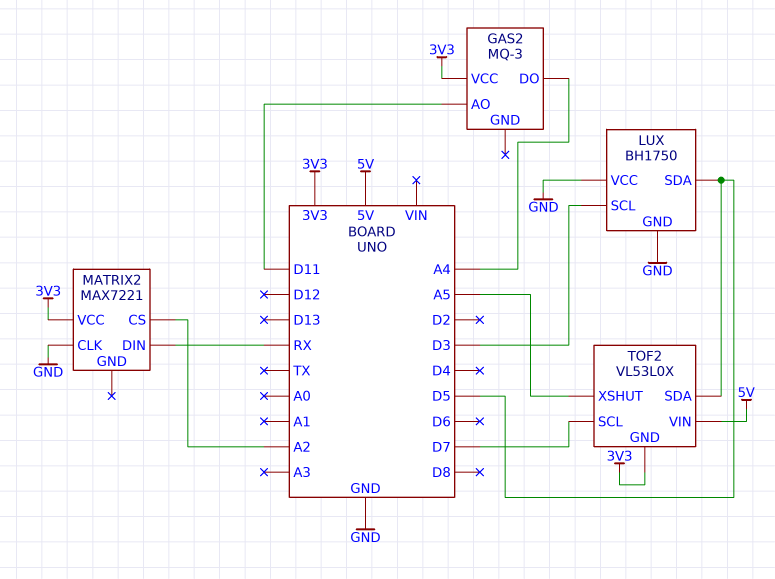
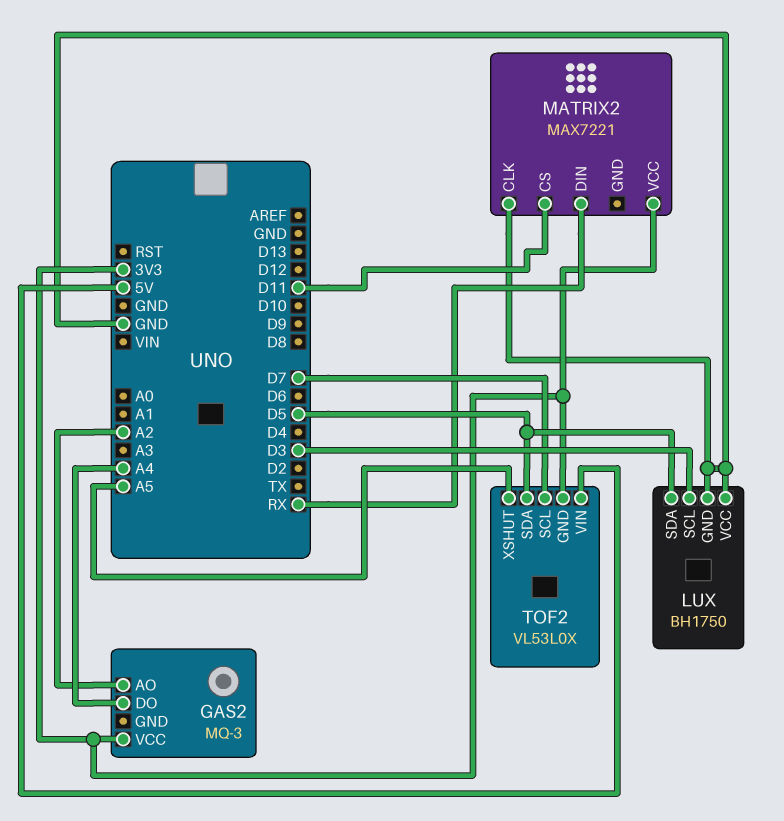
GAS2 pin AO: D11 -> A2
MATRIX2 pin CS: A2 -> D11

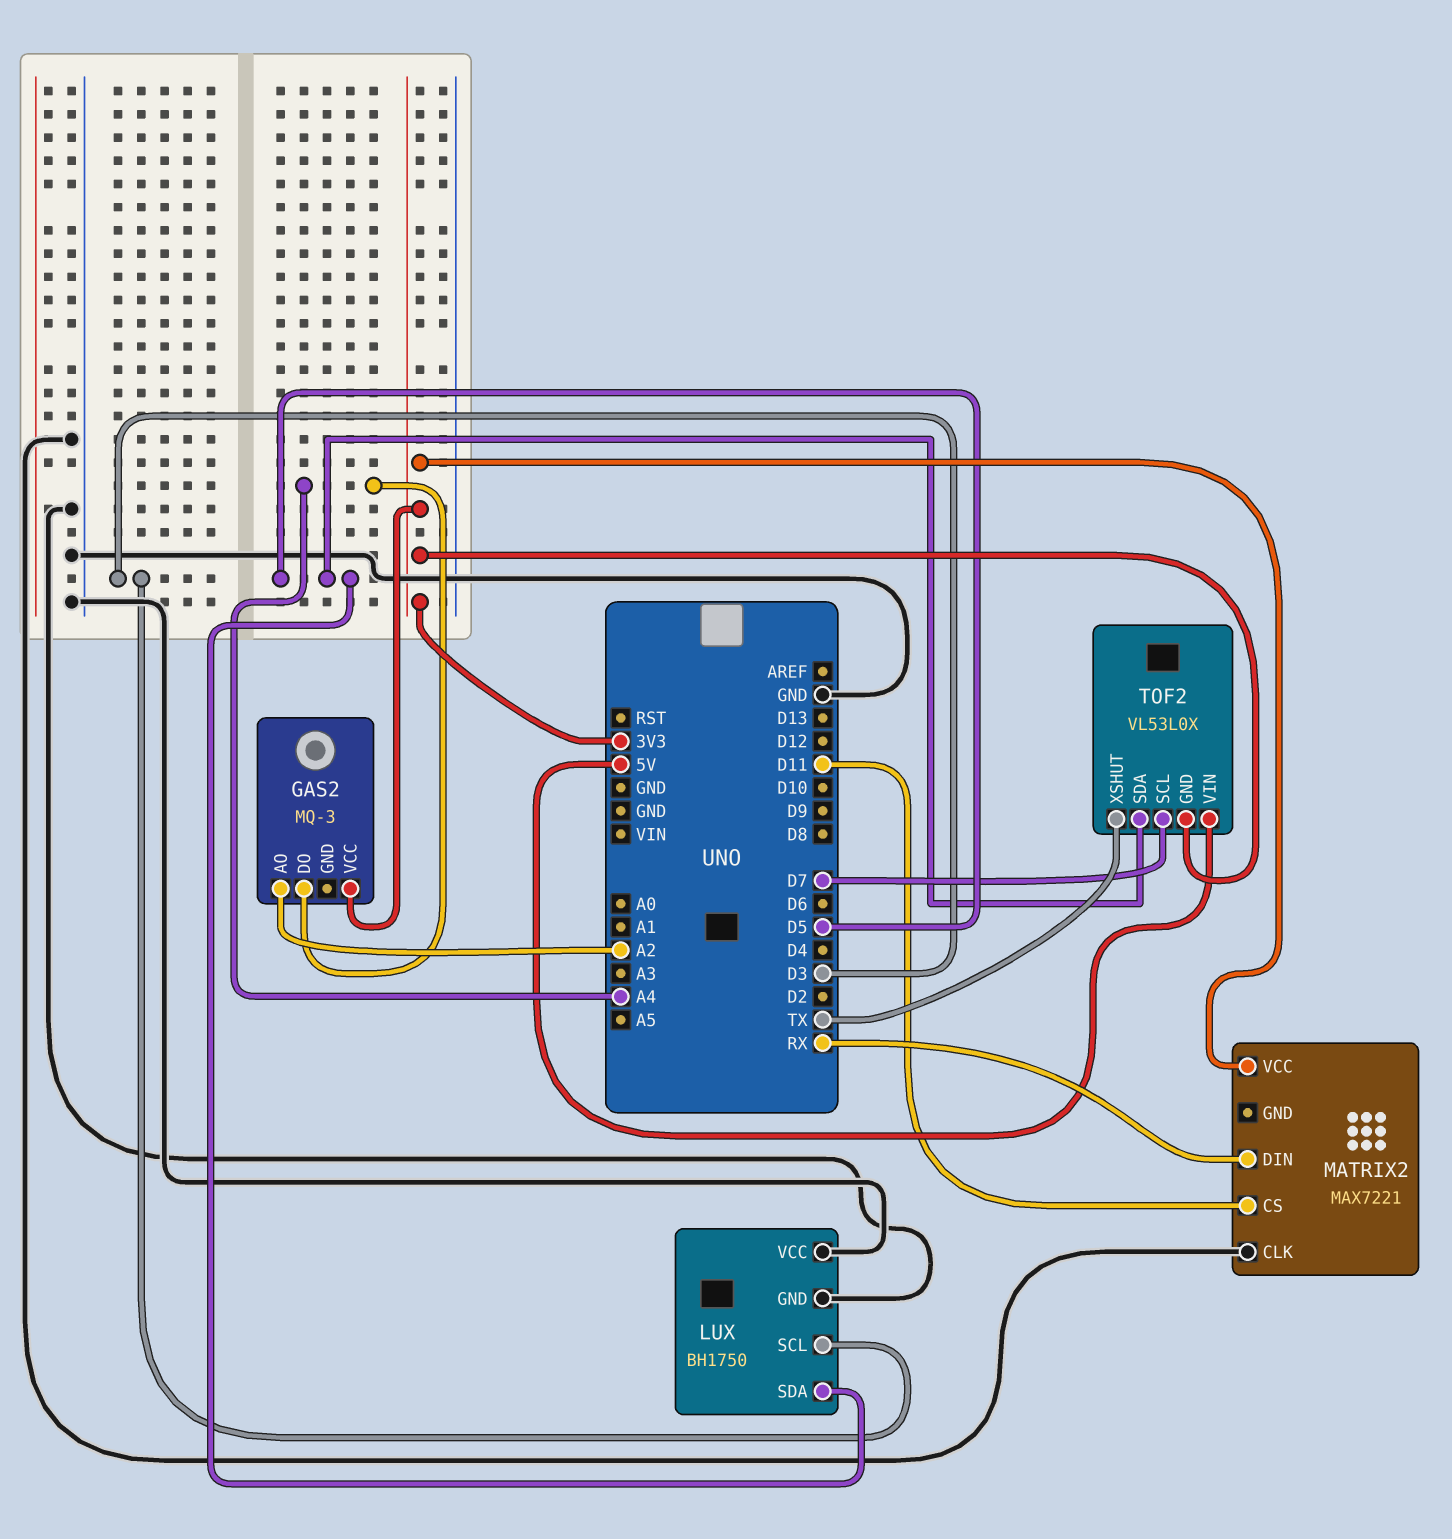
TOF2 pin XSHUT: A5 -> TX

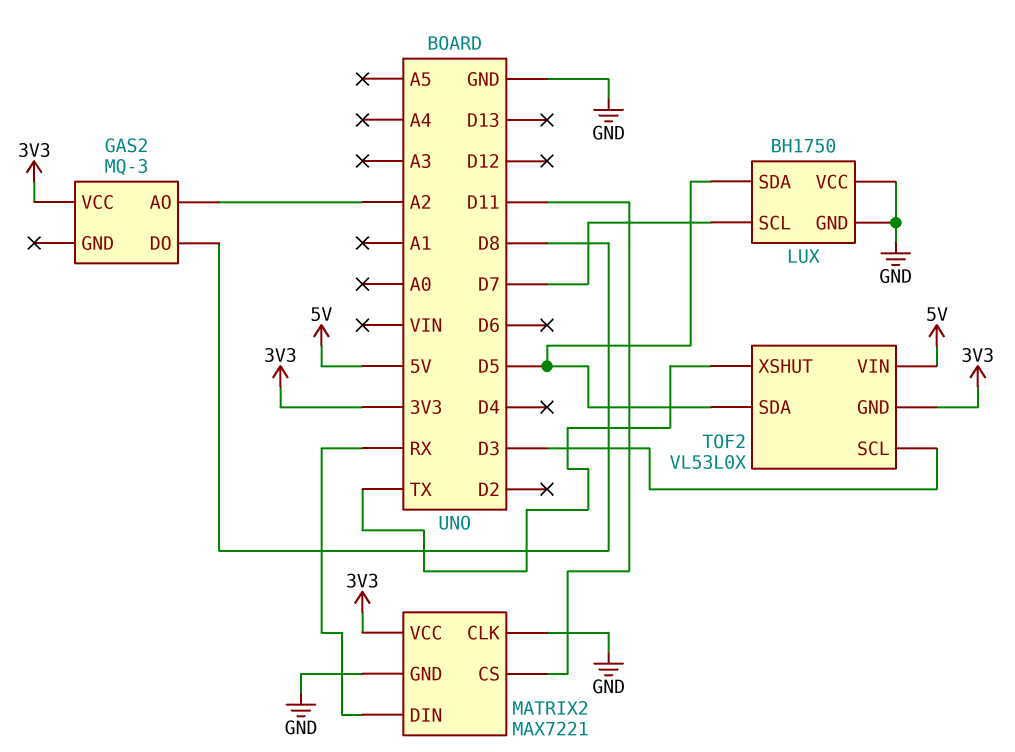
GAS2 pin DO: A4 -> D8
LUX pin SCL: D3 -> D7
MATRIX2 pin GND: none -> GND
TOF2 pin SCL: D7 -> D3

